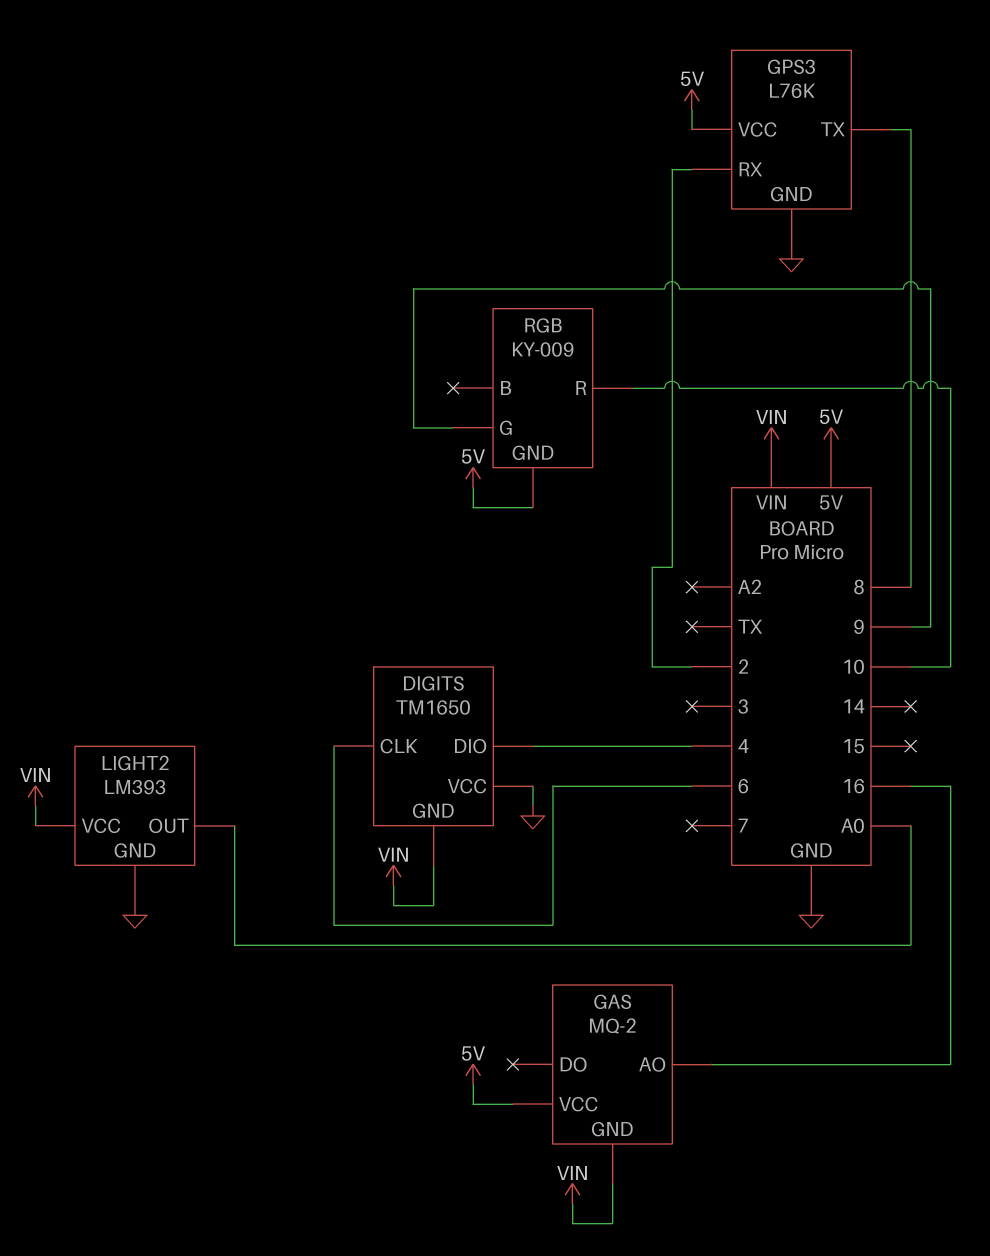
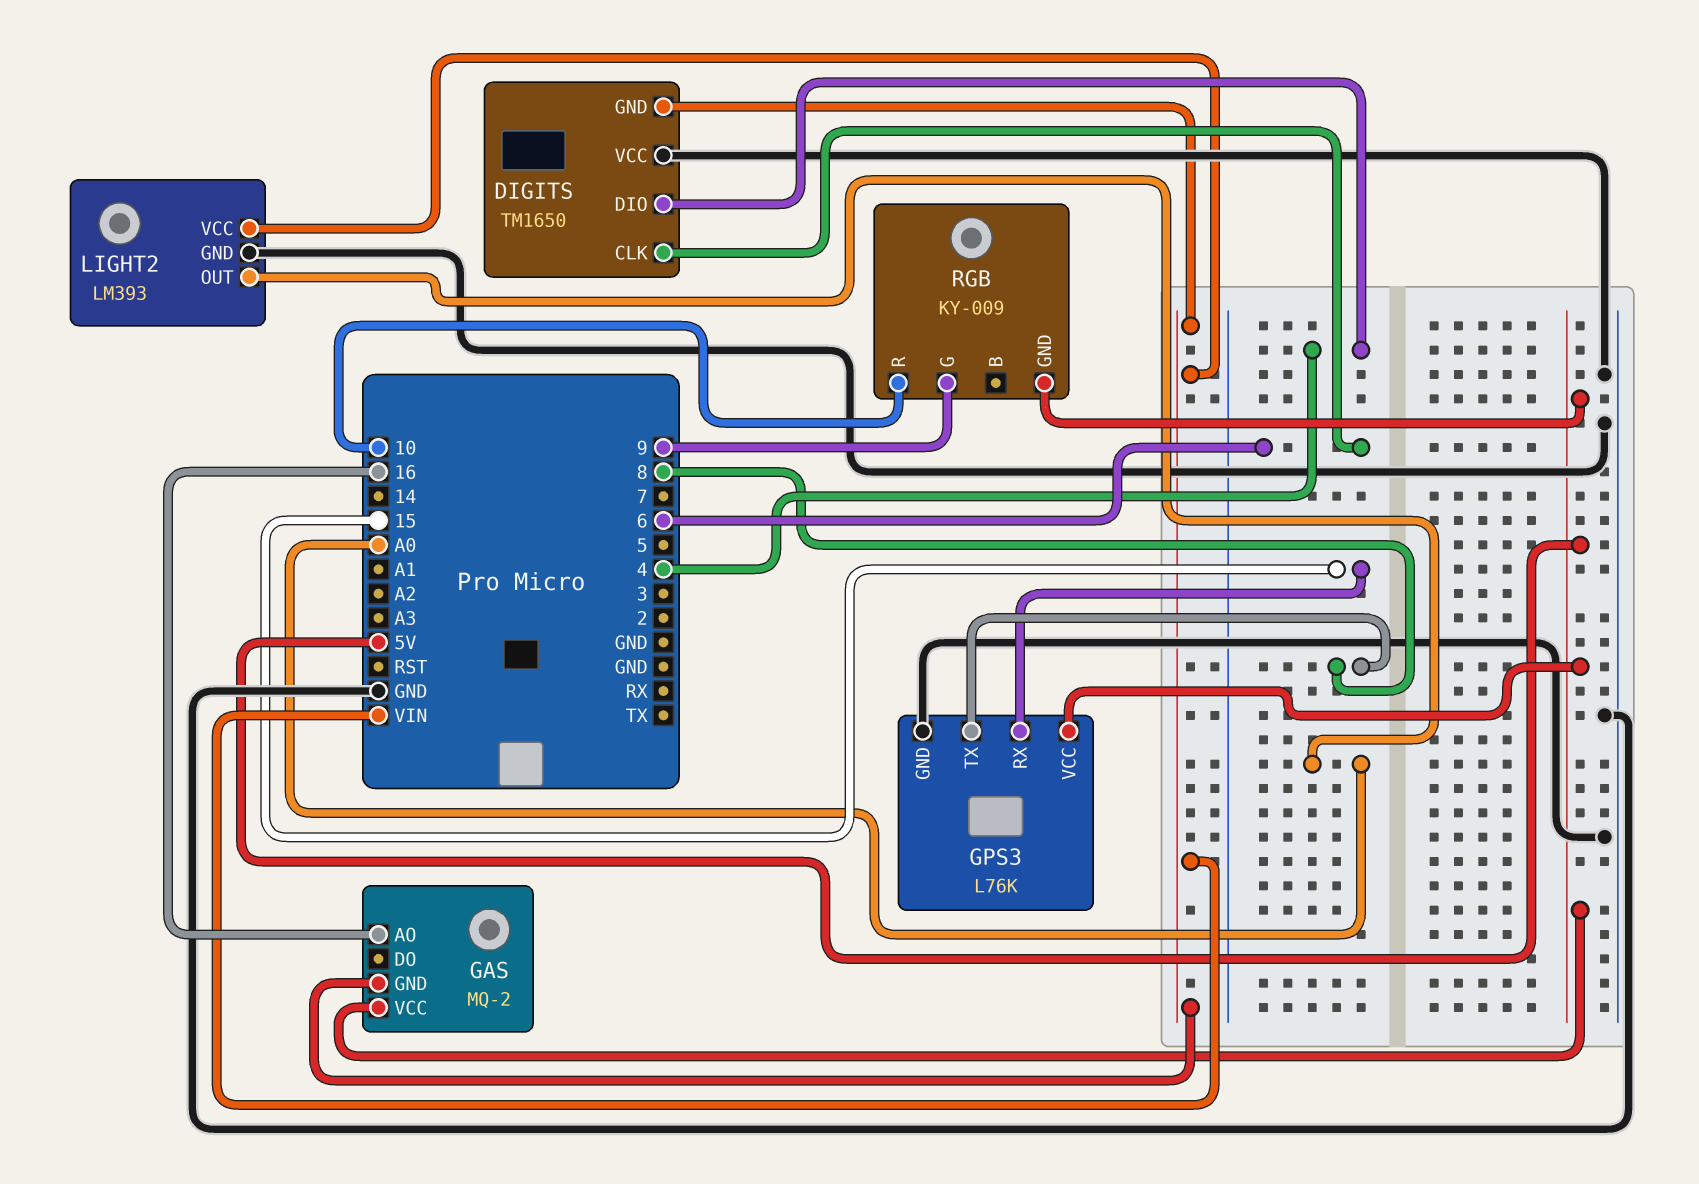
GPS3 pin RX: 2 -> 15

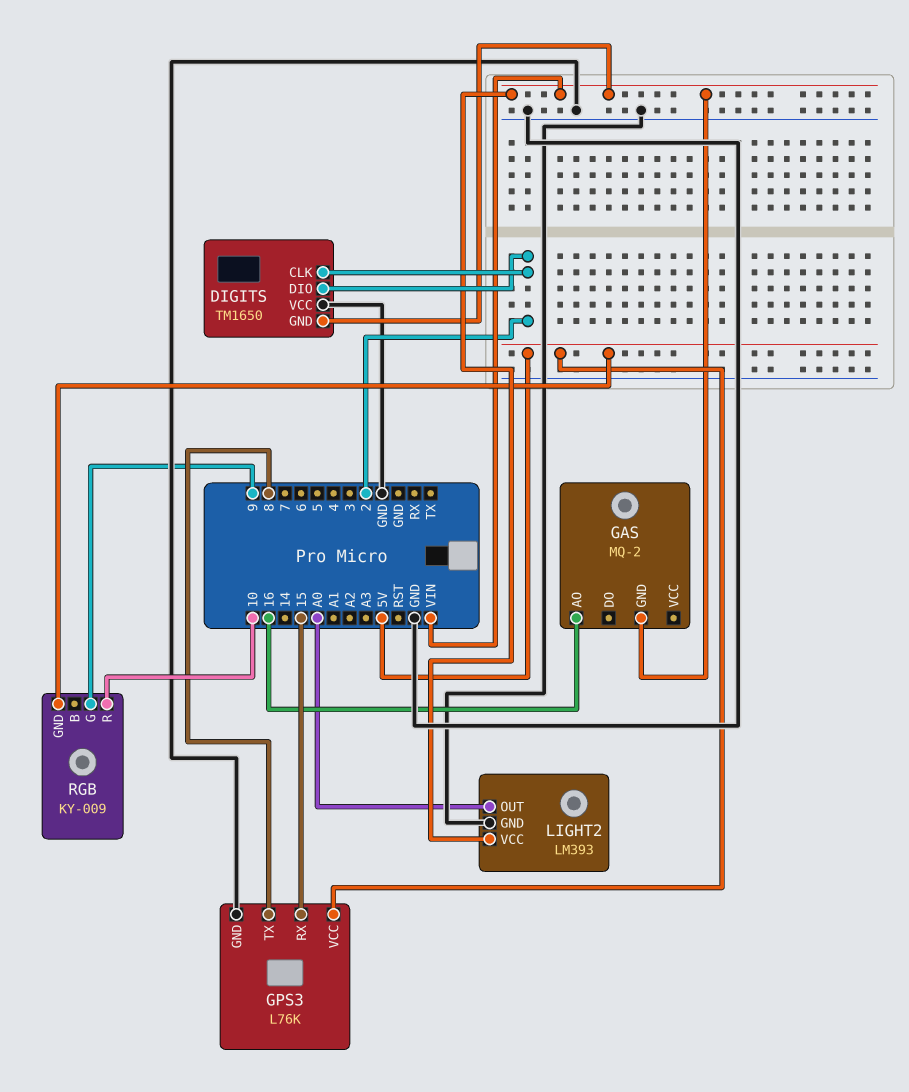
DIGITS pin CLK: 6 -> 2
DIGITS pin DIO: 4 -> 2
GAS pin VCC: 5V -> none

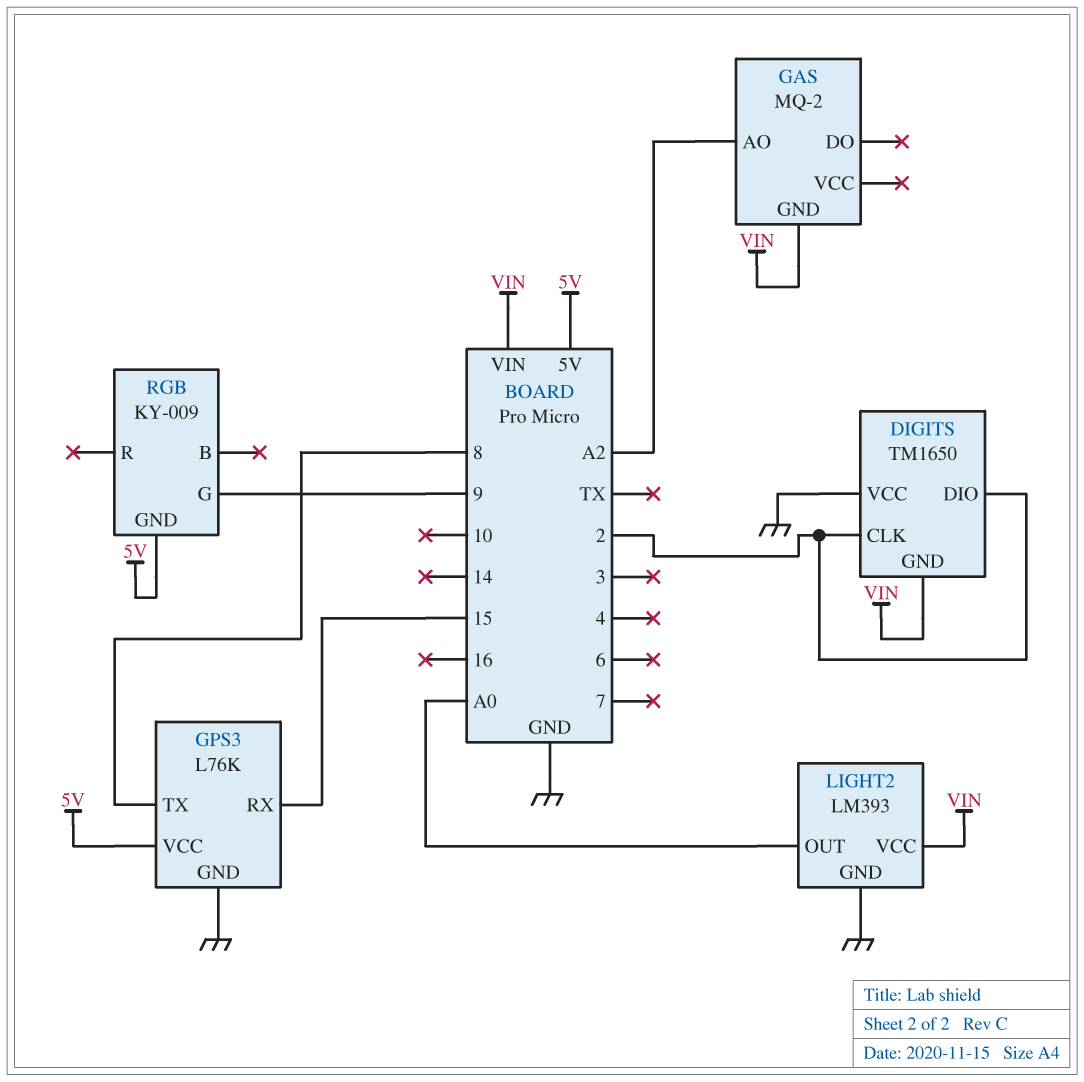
GAS pin AO: 16 -> A2
RGB pin R: 10 -> none

